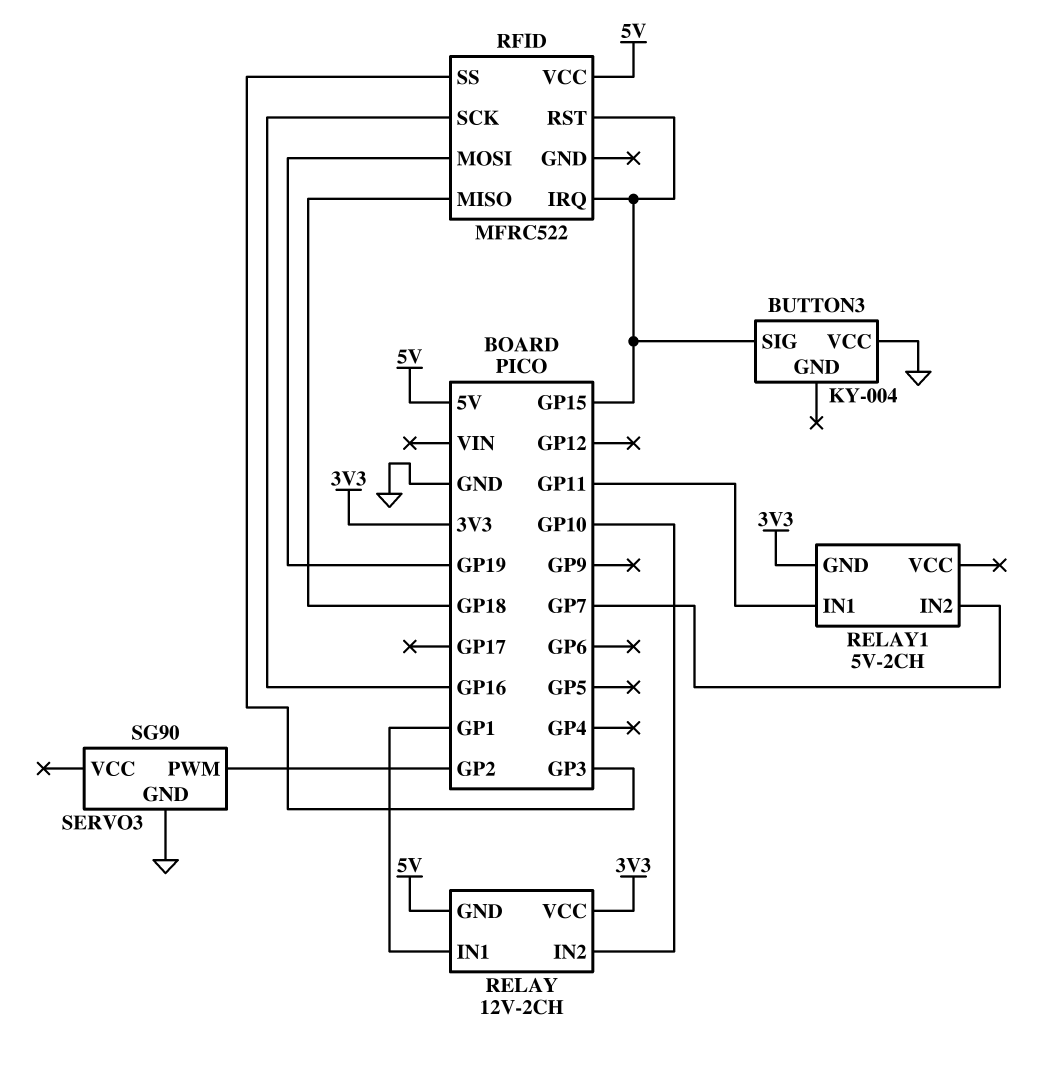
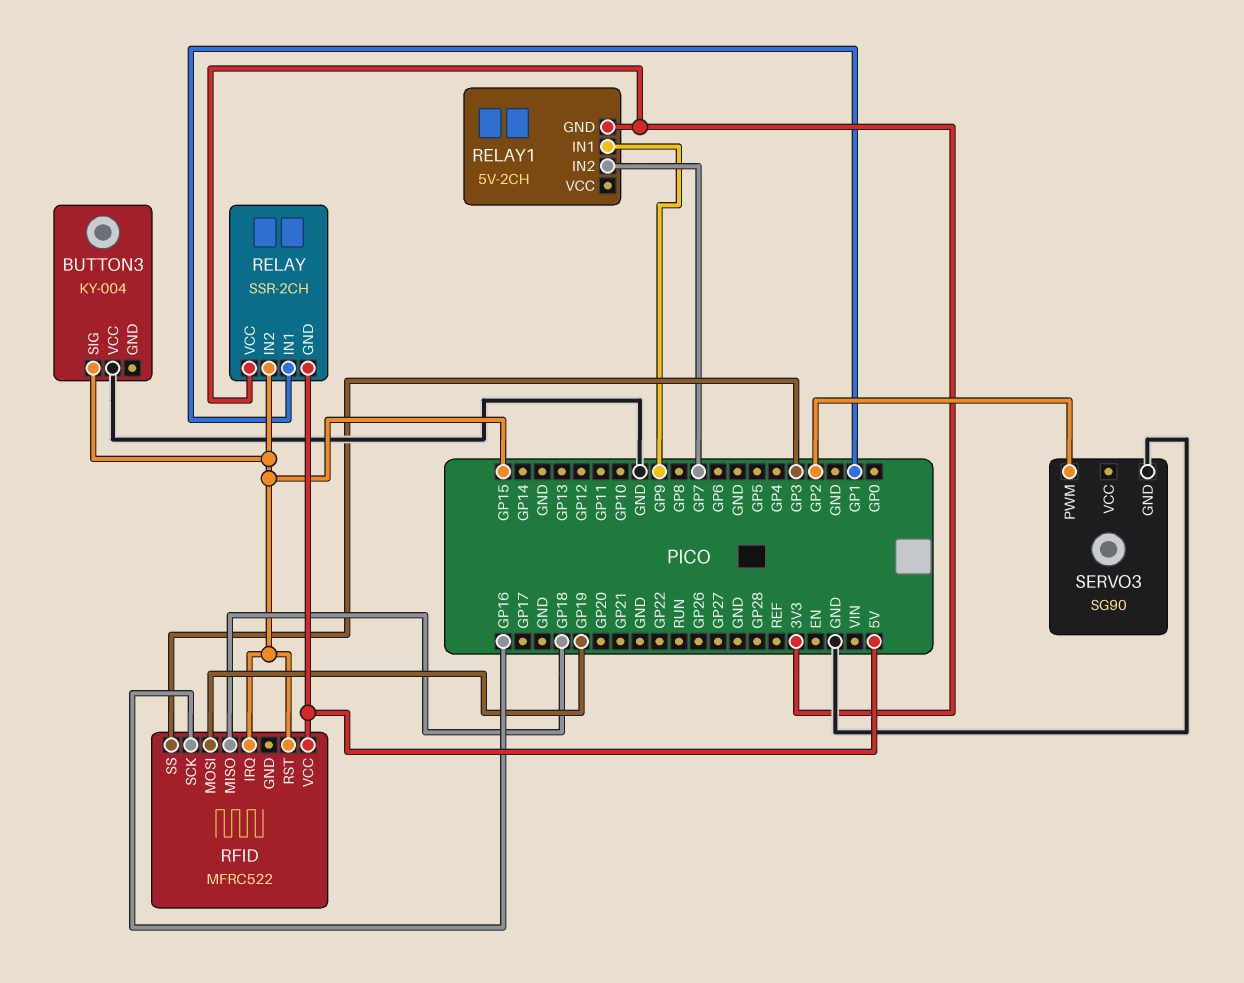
RELAY: 12V-2CH -> SSR-2CH
RELAY pin IN2: GP10 -> GP15
RELAY1 pin IN1: GP11 -> GP9

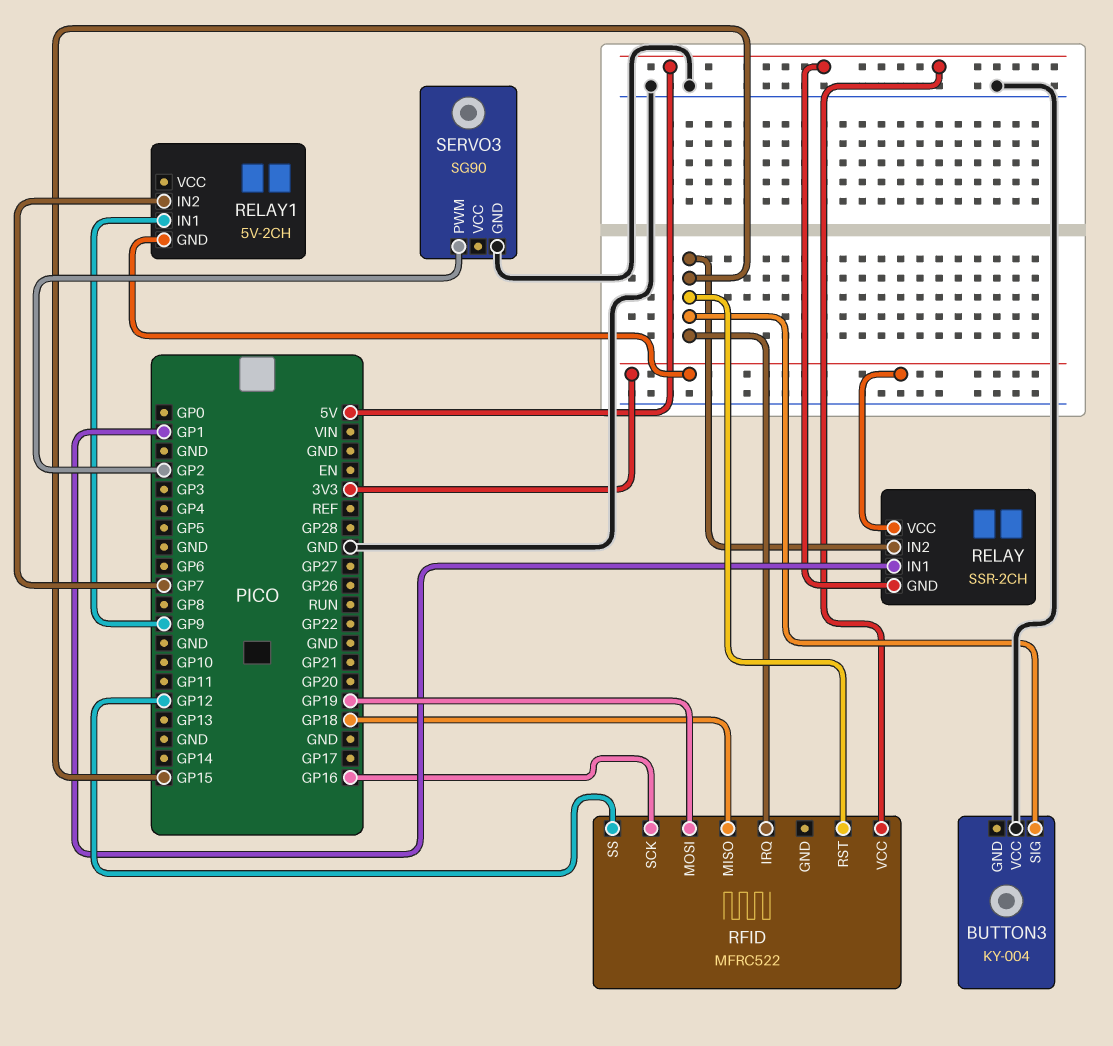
RFID pin SS: GP3 -> GP12

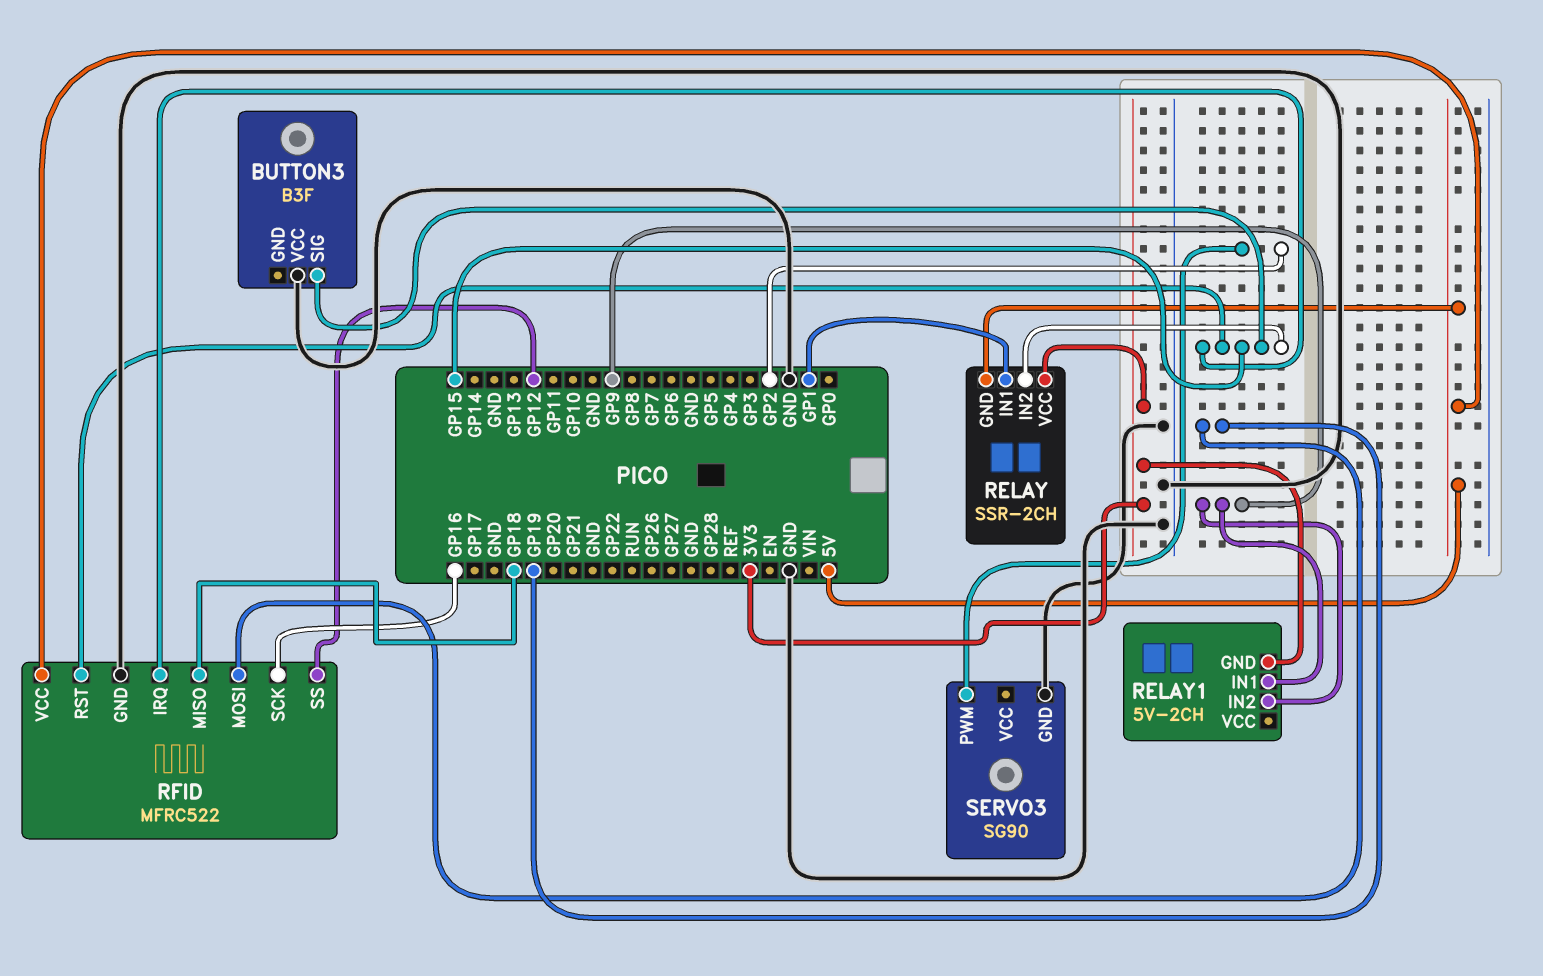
BUTTON3: KY-004 -> B3F
RELAY1 pin IN2: GP7 -> GP9
RFID pin GND: none -> GND

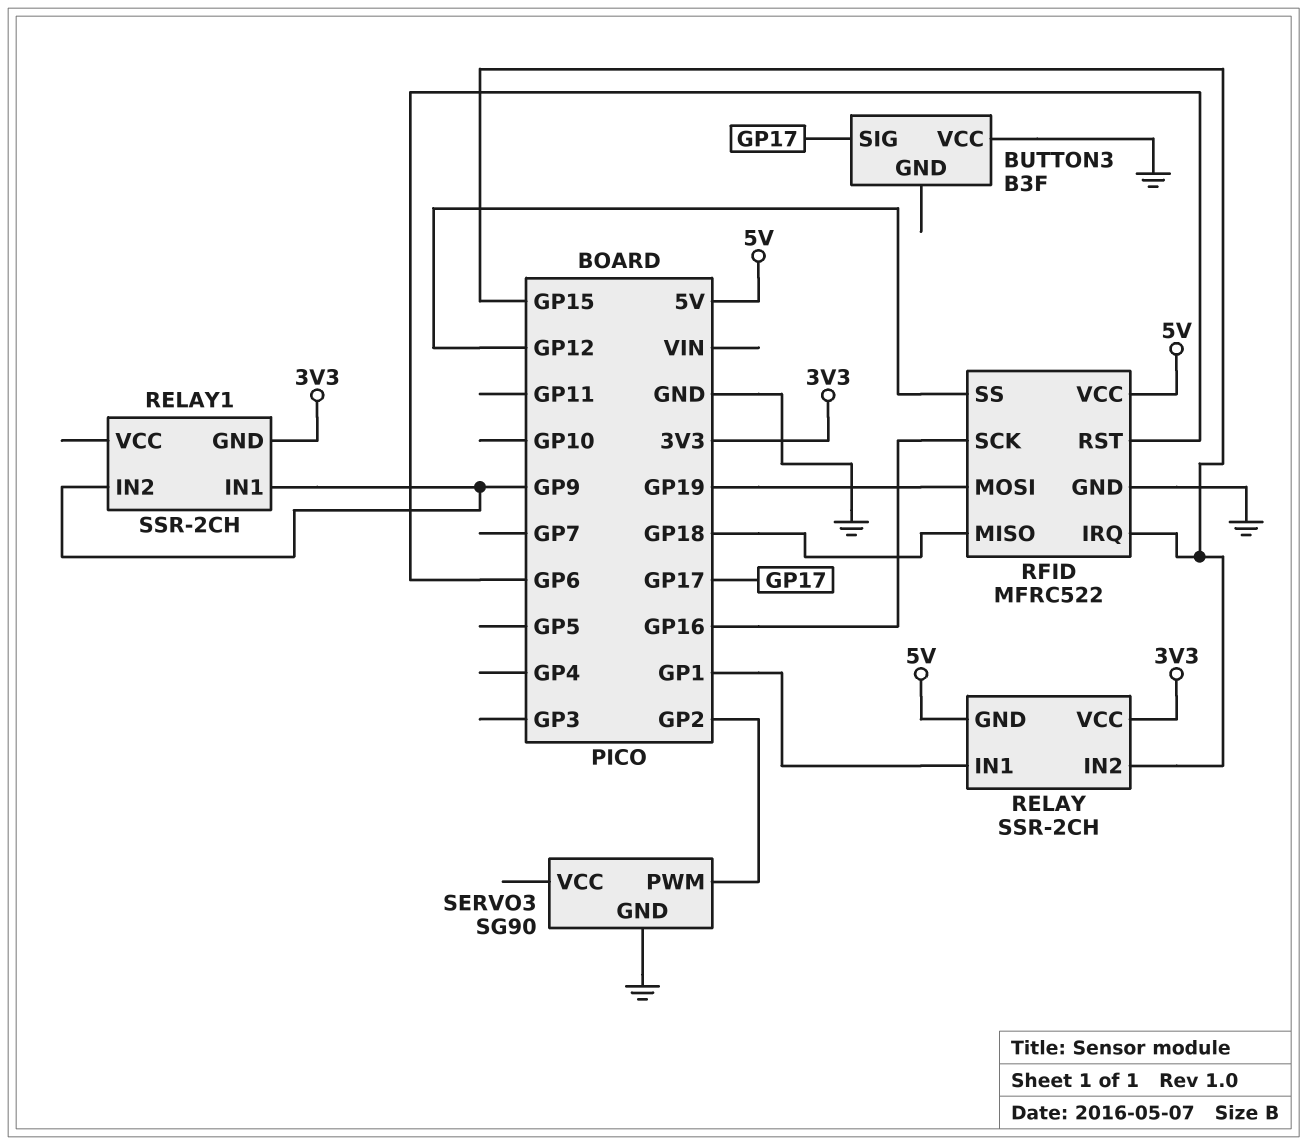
BUTTON3 pin SIG: GP15 -> GP17
RELAY1: 5V-2CH -> SSR-2CH
RFID pin RST: GP15 -> GP6

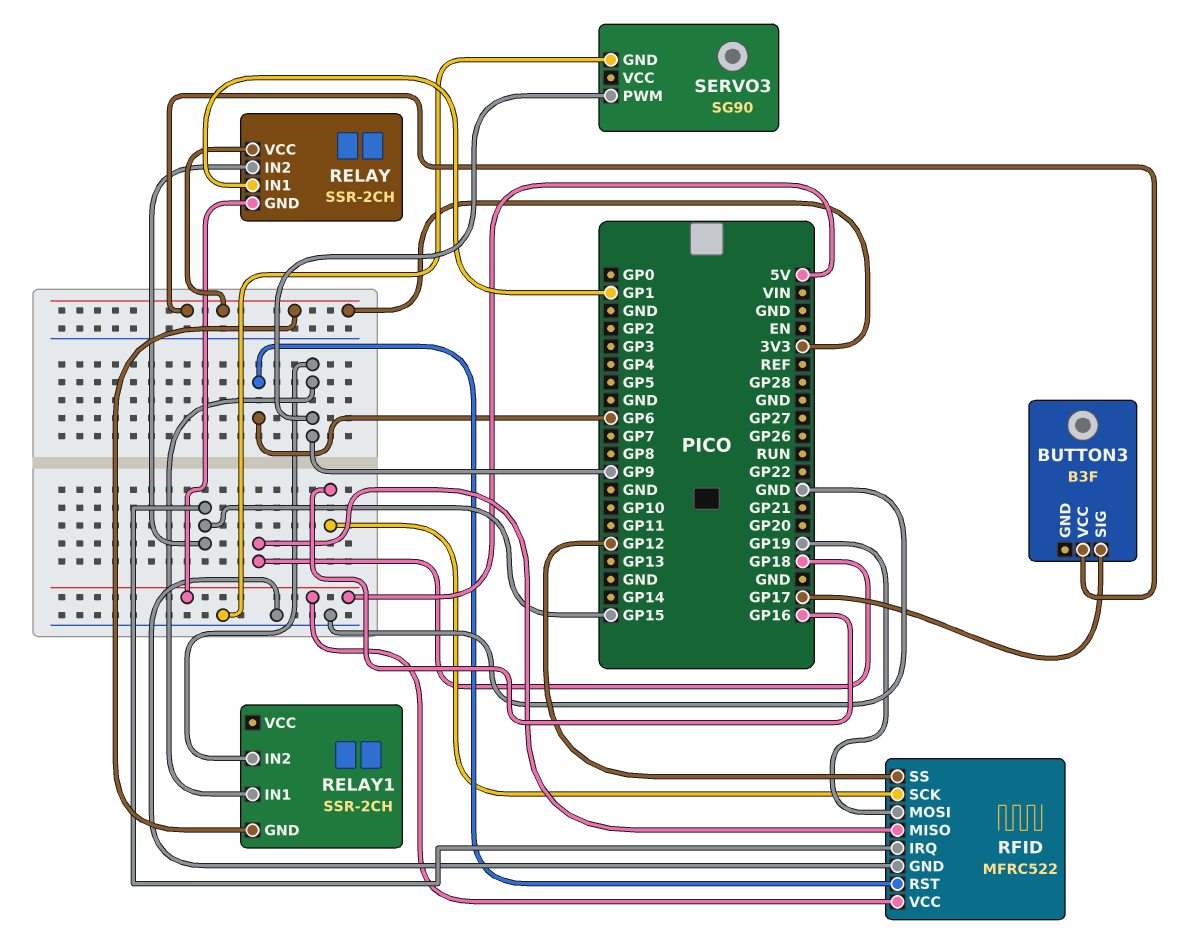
BUTTON3 pin VCC: GND -> 3V3
SERVO3 pin PWM: GP2 -> GP9

